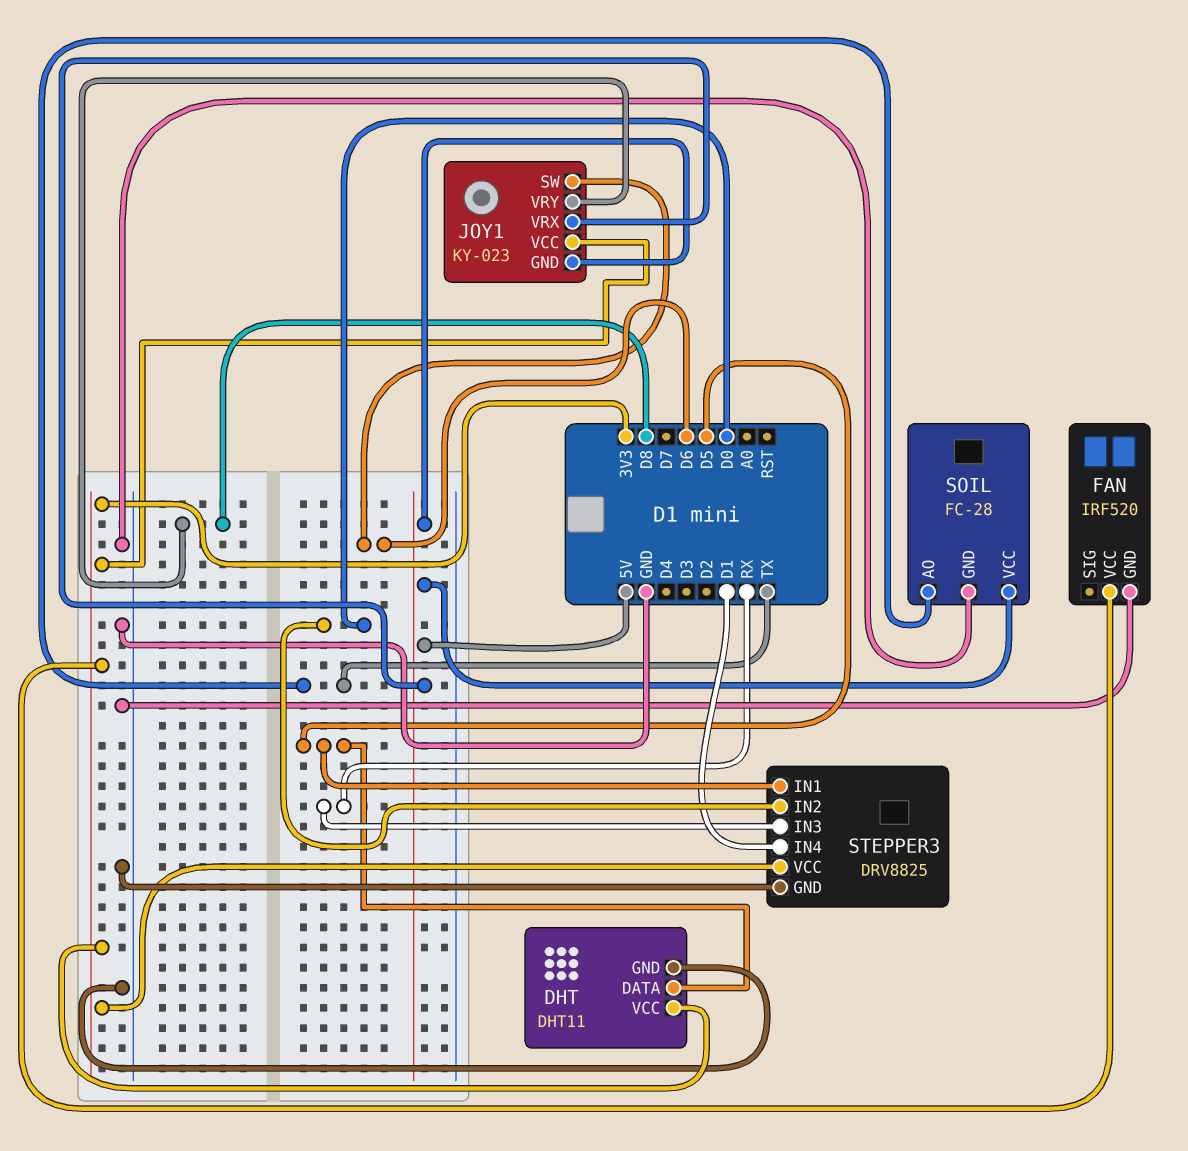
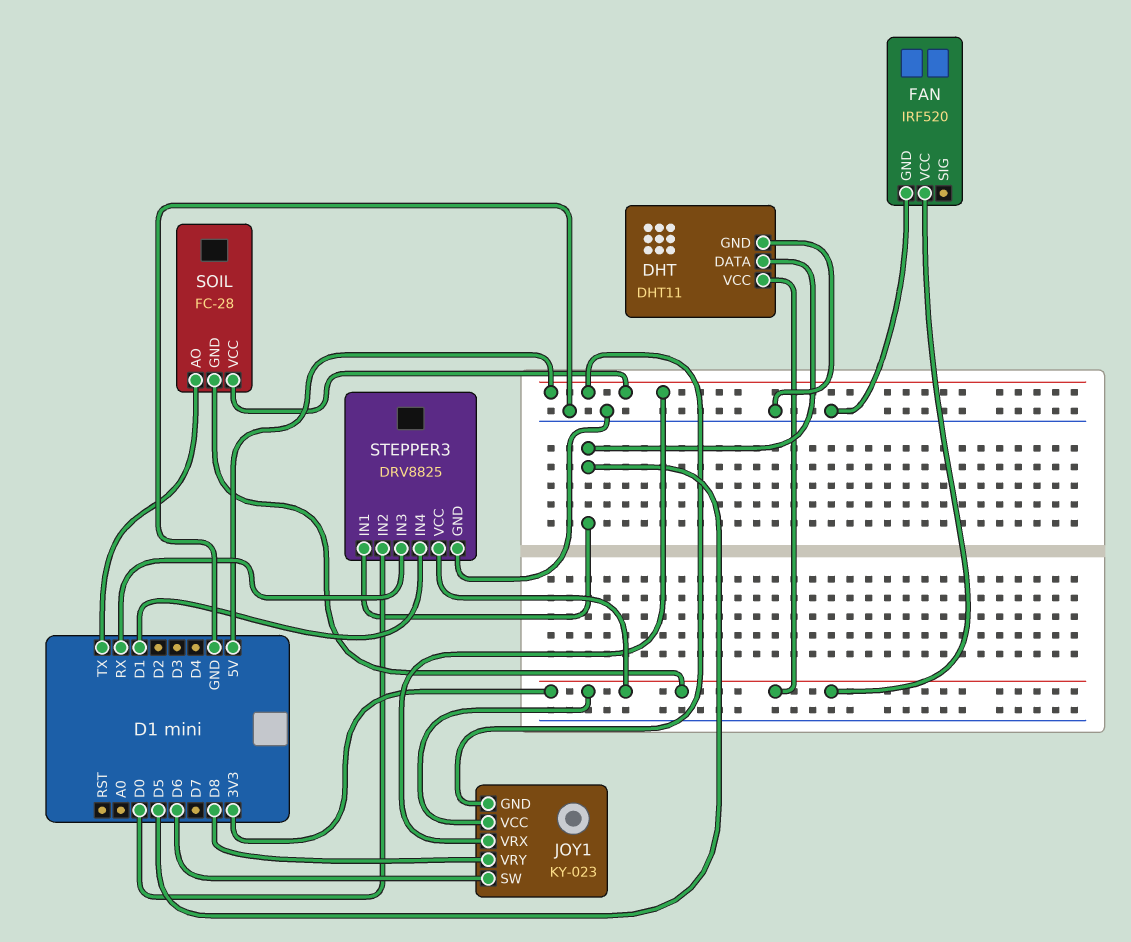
SOIL pin GND: GND -> 3V3

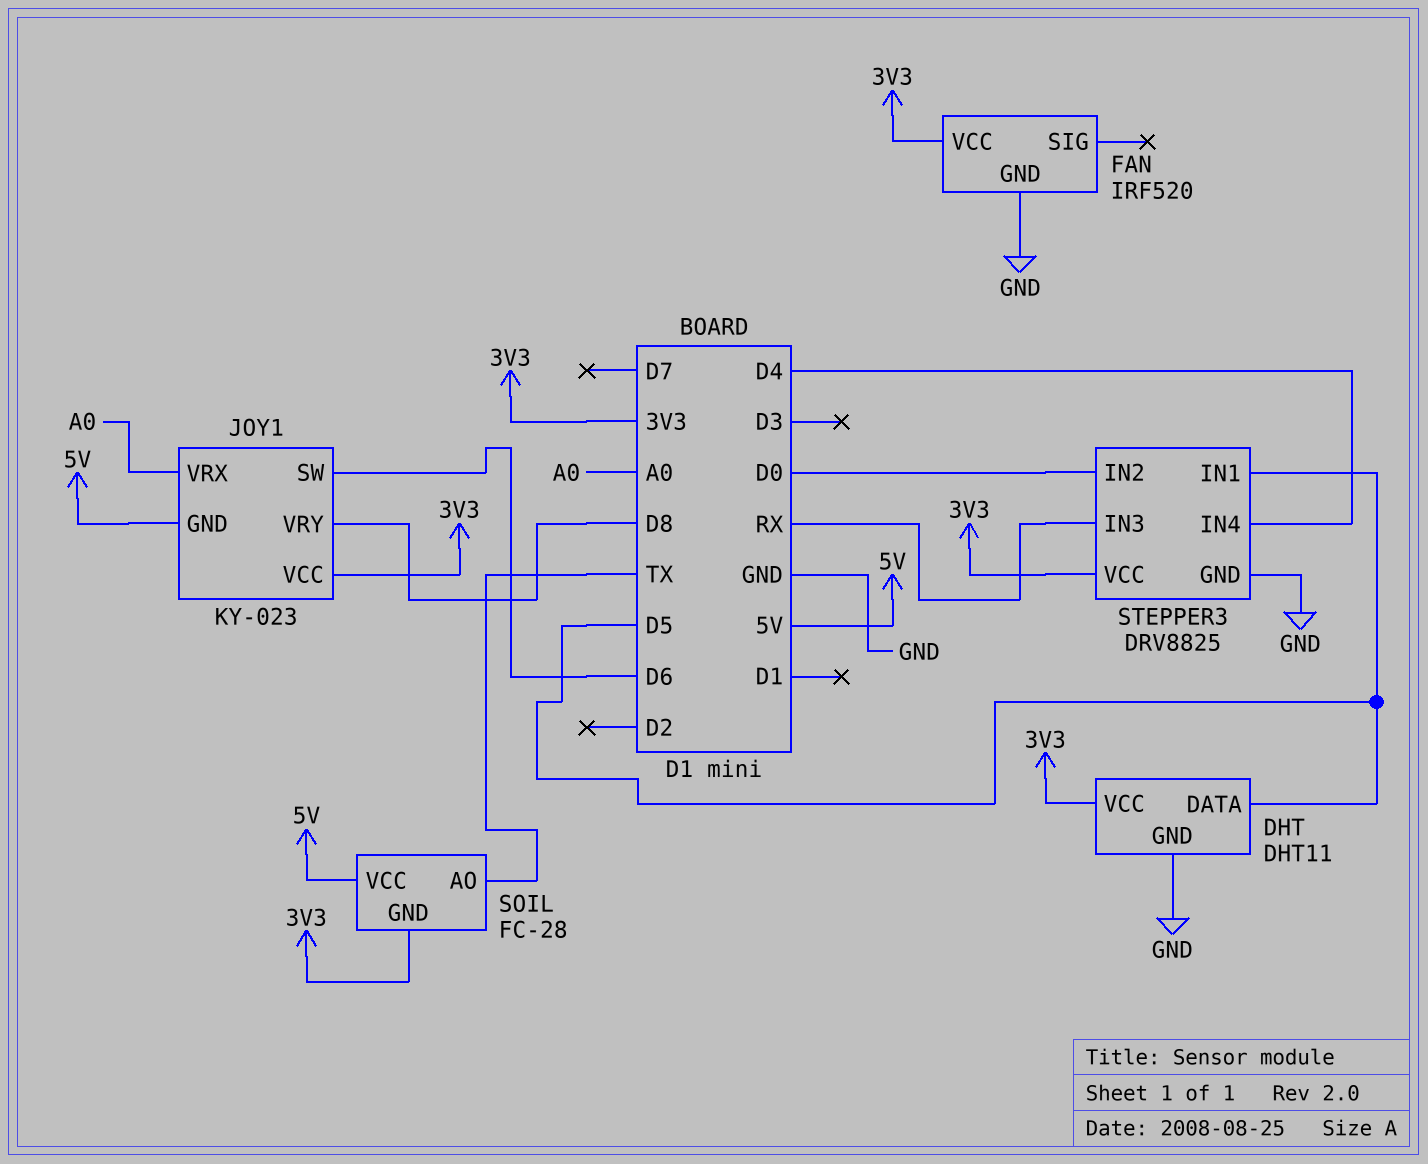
JOY1 pin VRX: 5V -> A0
STEPPER3 pin IN4: D1 -> D4

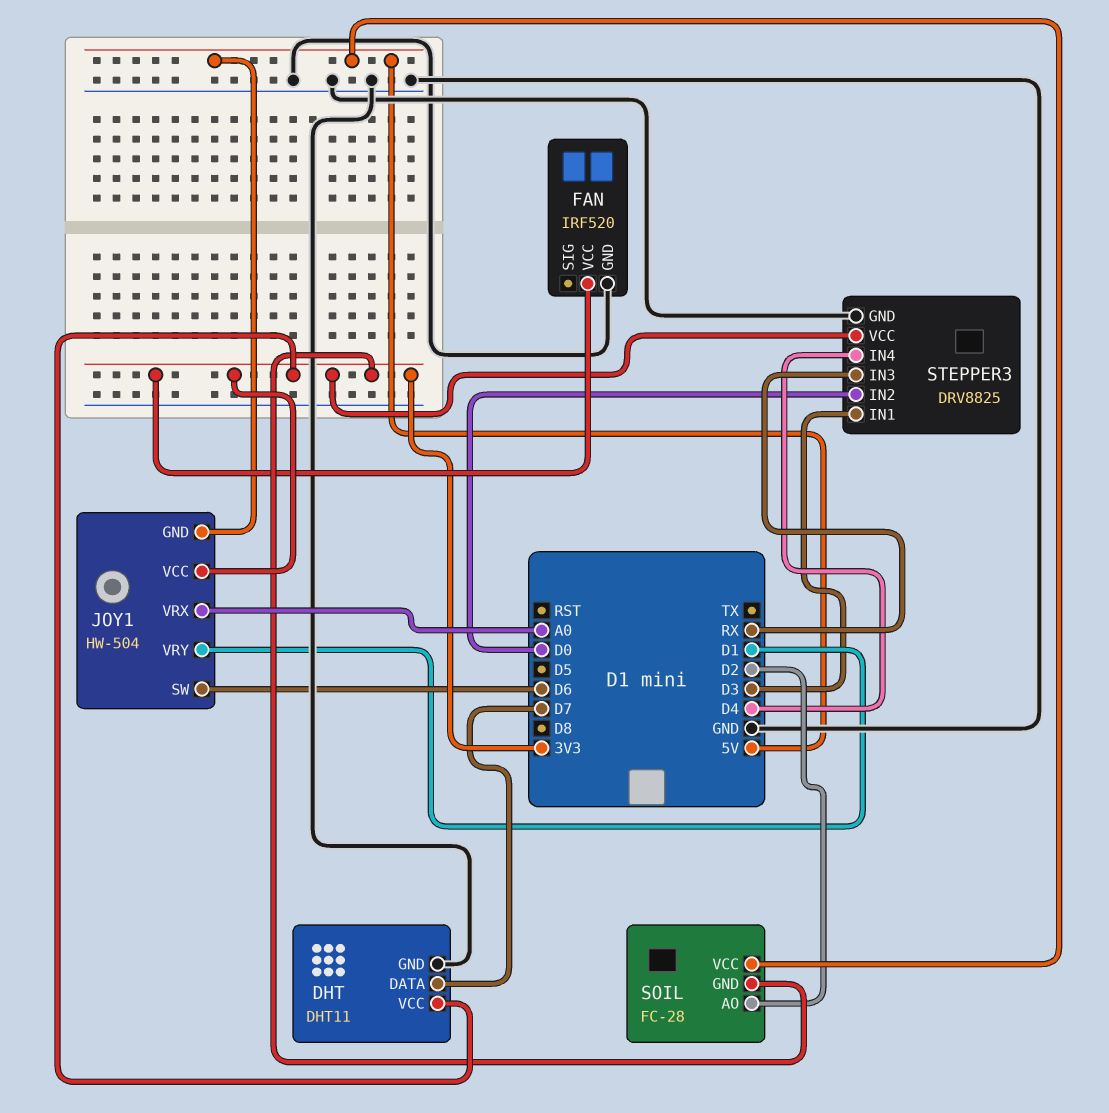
DHT pin DATA: D5 -> D7
JOY1: KY-023 -> HW-504
JOY1 pin VRY: D8 -> D1
SOIL pin AO: TX -> D2
STEPPER3 pin IN1: D5 -> D3

